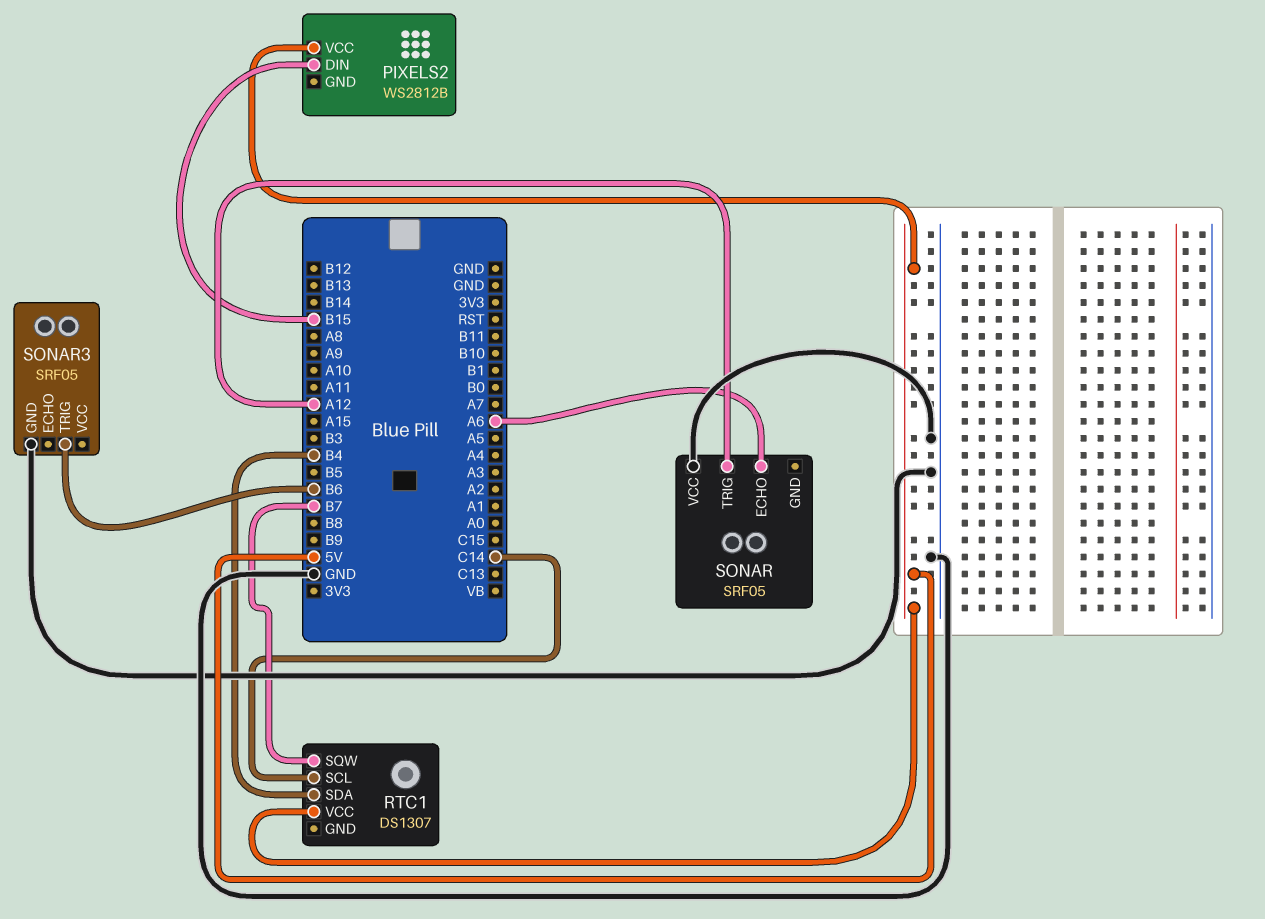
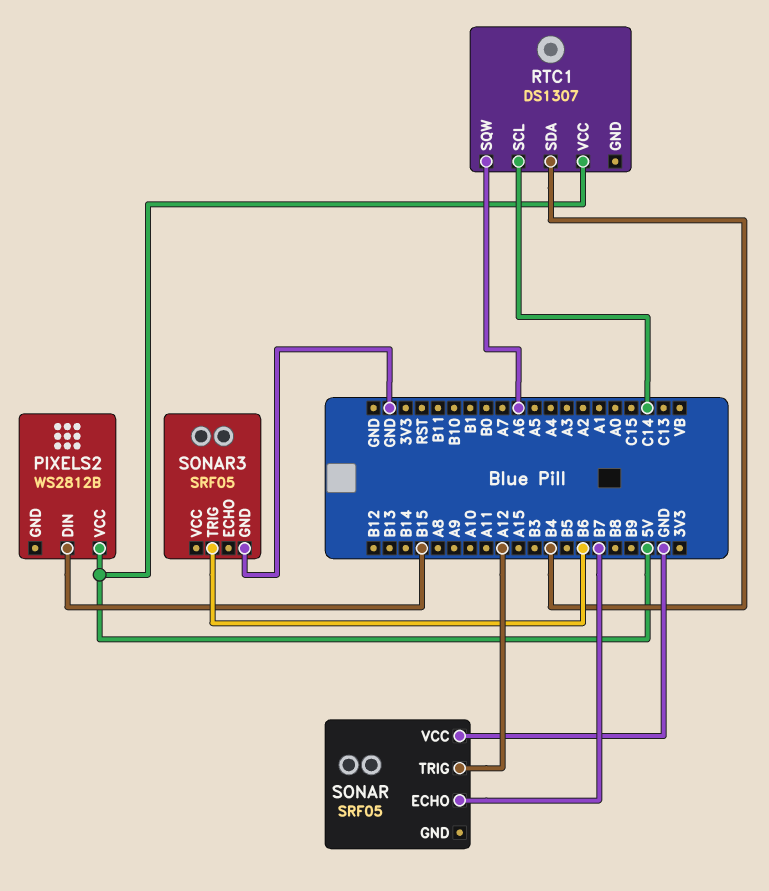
RTC1 pin SQW: B7 -> A6
SONAR pin ECHO: A6 -> B7

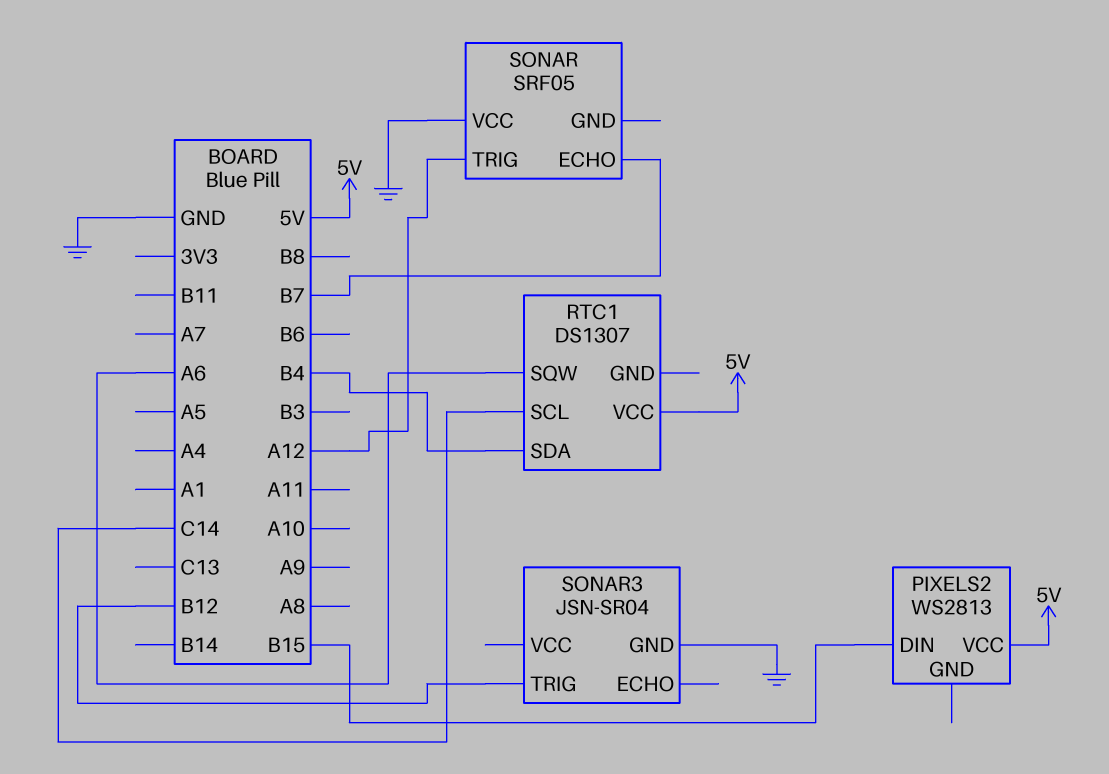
PIXELS2: WS2812B -> WS2813
SONAR3: SRF05 -> JSN-SR04
SONAR3 pin TRIG: B6 -> B12

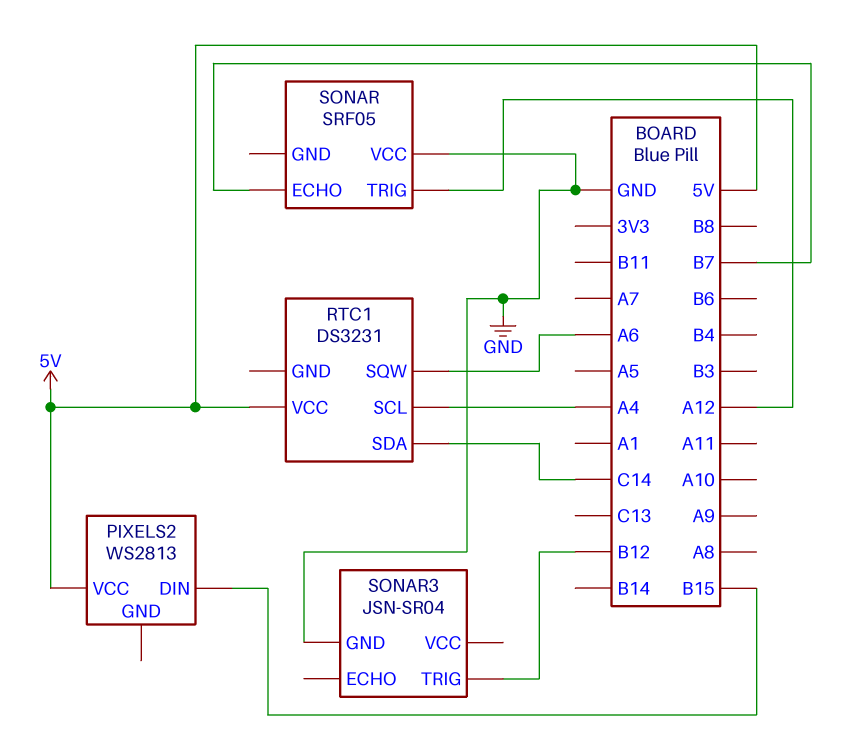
RTC1: DS1307 -> DS3231
RTC1 pin SCL: C14 -> A4
RTC1 pin SDA: B4 -> C14

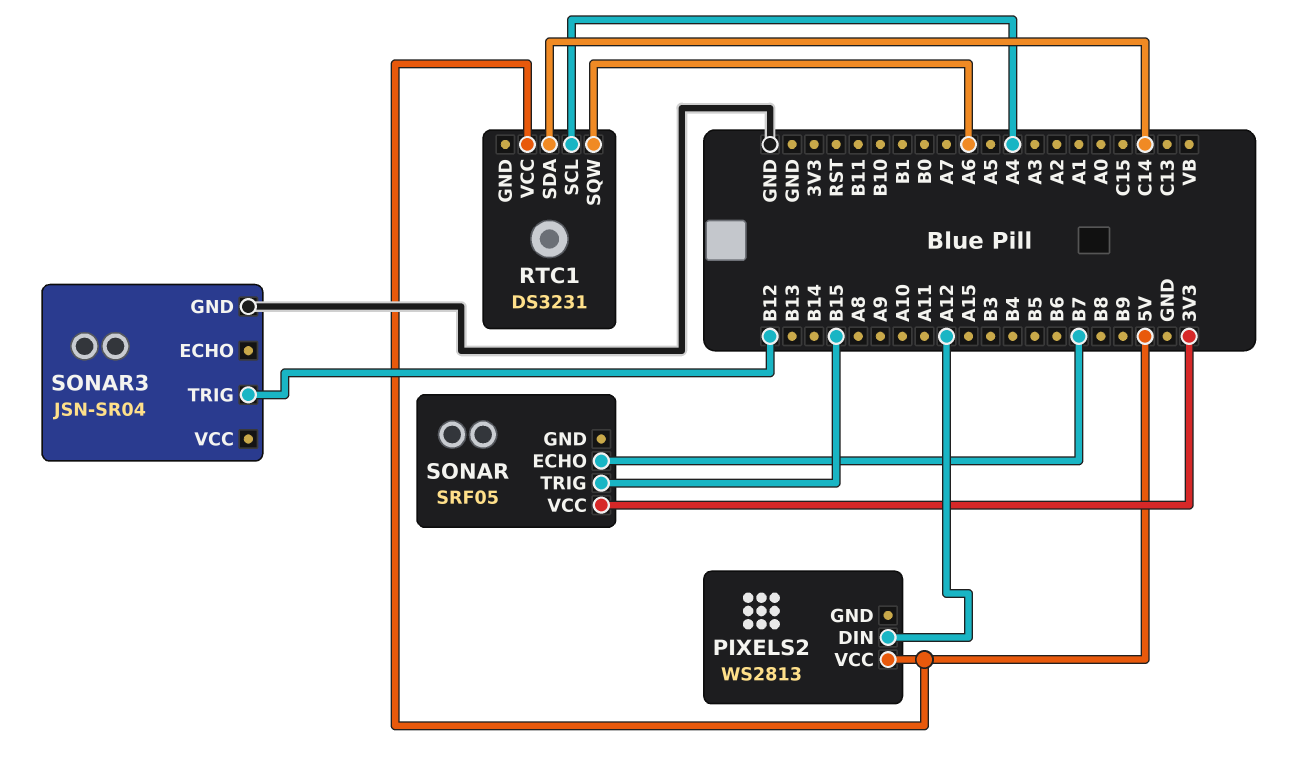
PIXELS2 pin DIN: B15 -> A12
SONAR pin TRIG: A12 -> B15
SONAR pin VCC: GND -> 3V3

